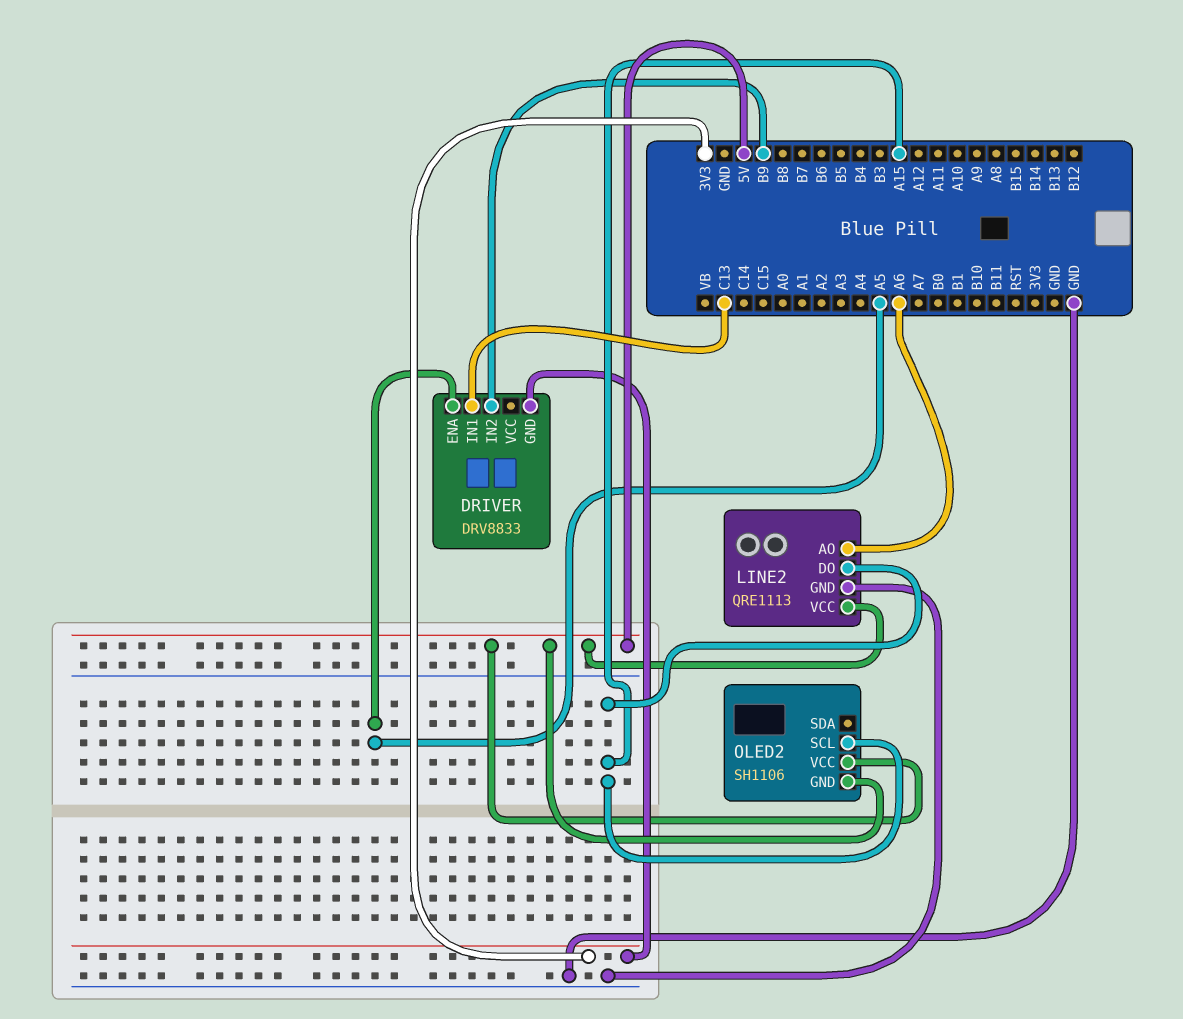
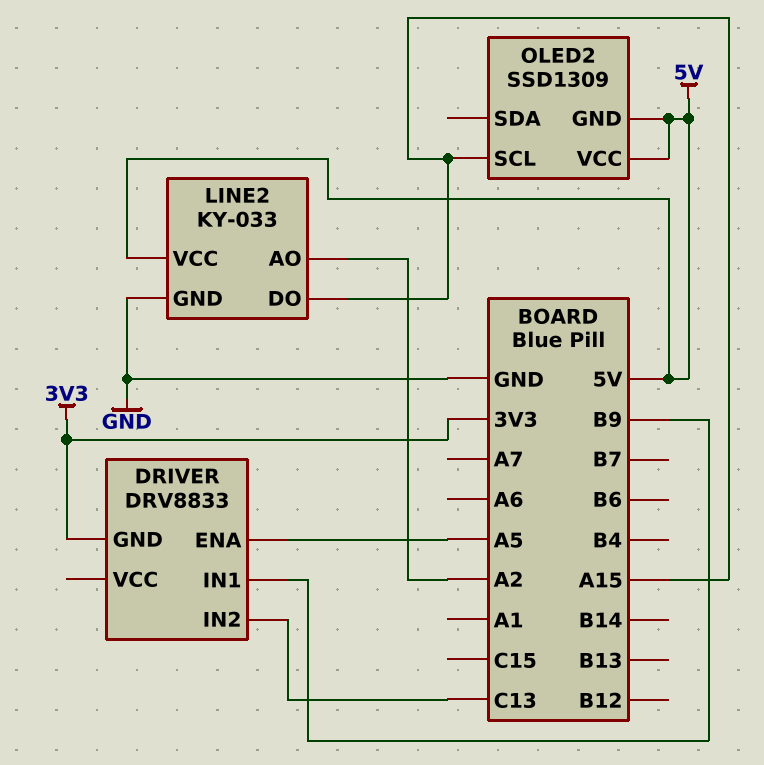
DRIVER pin IN1: C13 -> B9
DRIVER pin IN2: B9 -> C13
LINE2: QRE1113 -> KY-033
LINE2 pin AO: A6 -> A2
OLED2: SH1106 -> SSD1309

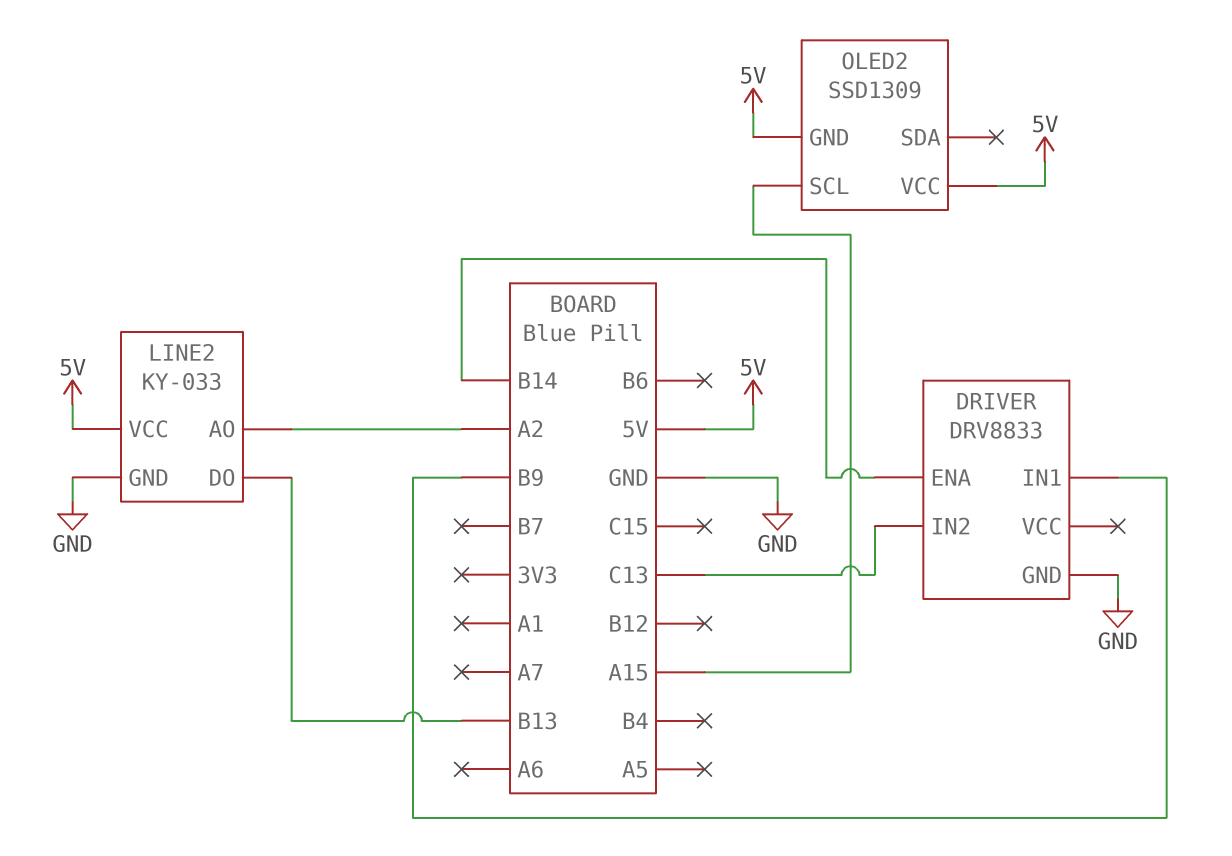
DRIVER pin ENA: A5 -> B14
DRIVER pin GND: 3V3 -> GND
LINE2 pin DO: A15 -> B13

